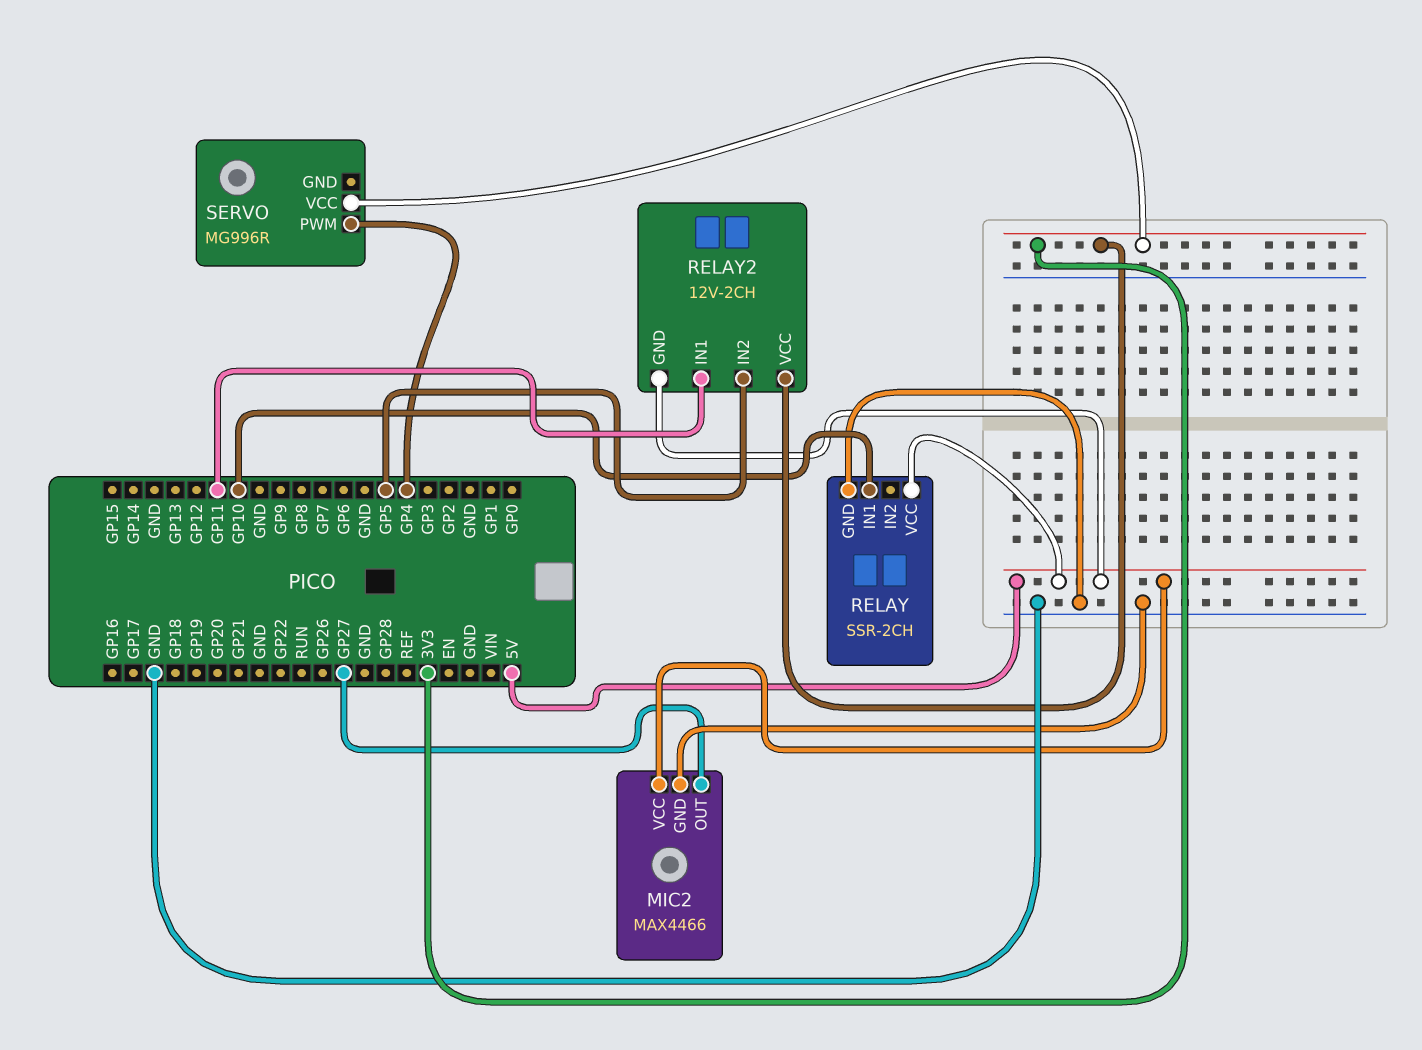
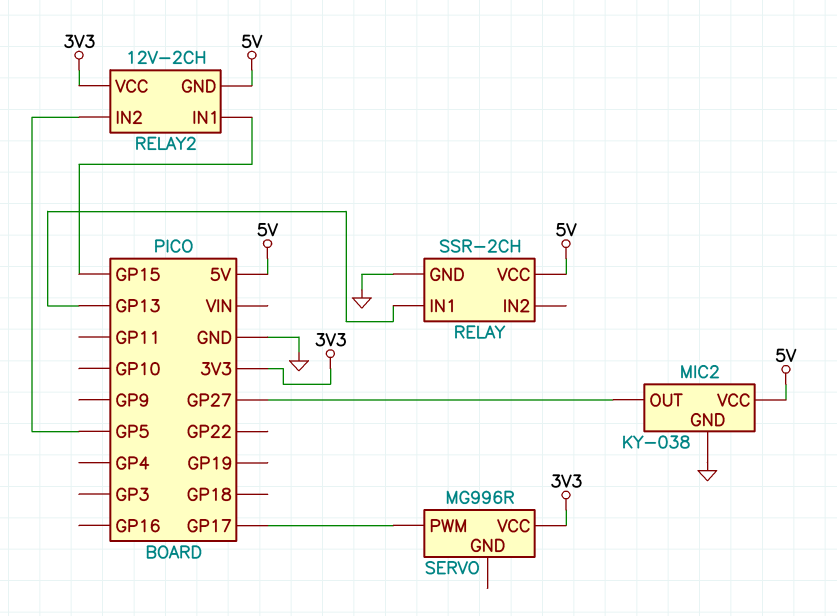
MIC2: MAX4466 -> KY-038
RELAY pin IN1: GP10 -> GP13
RELAY2 pin IN1: GP11 -> GP15
SERVO pin PWM: GP4 -> GP17

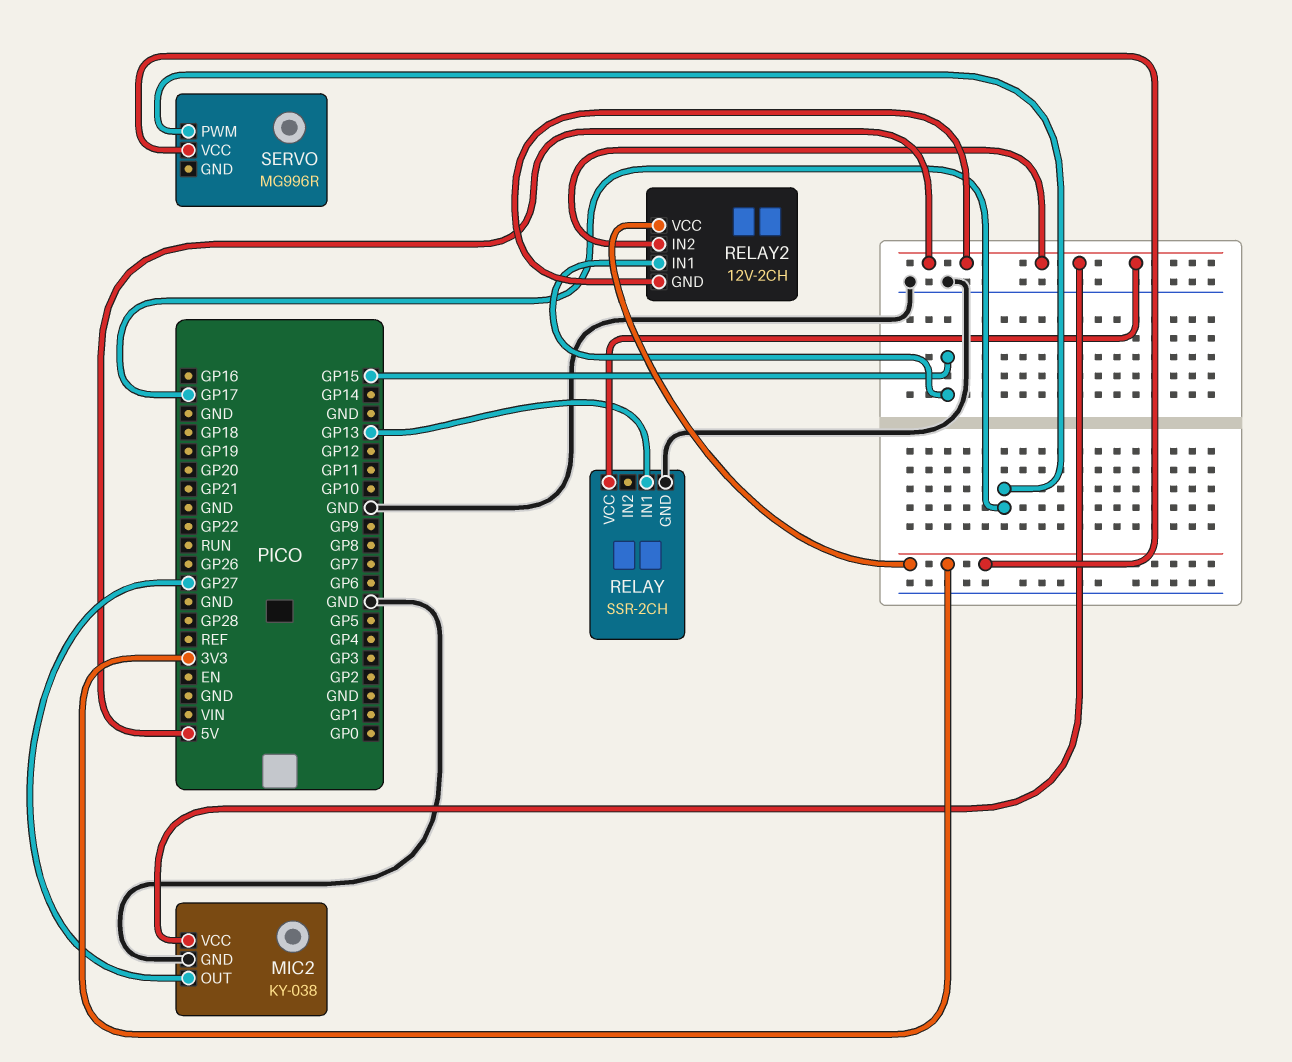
RELAY2 pin IN2: GP5 -> 5V

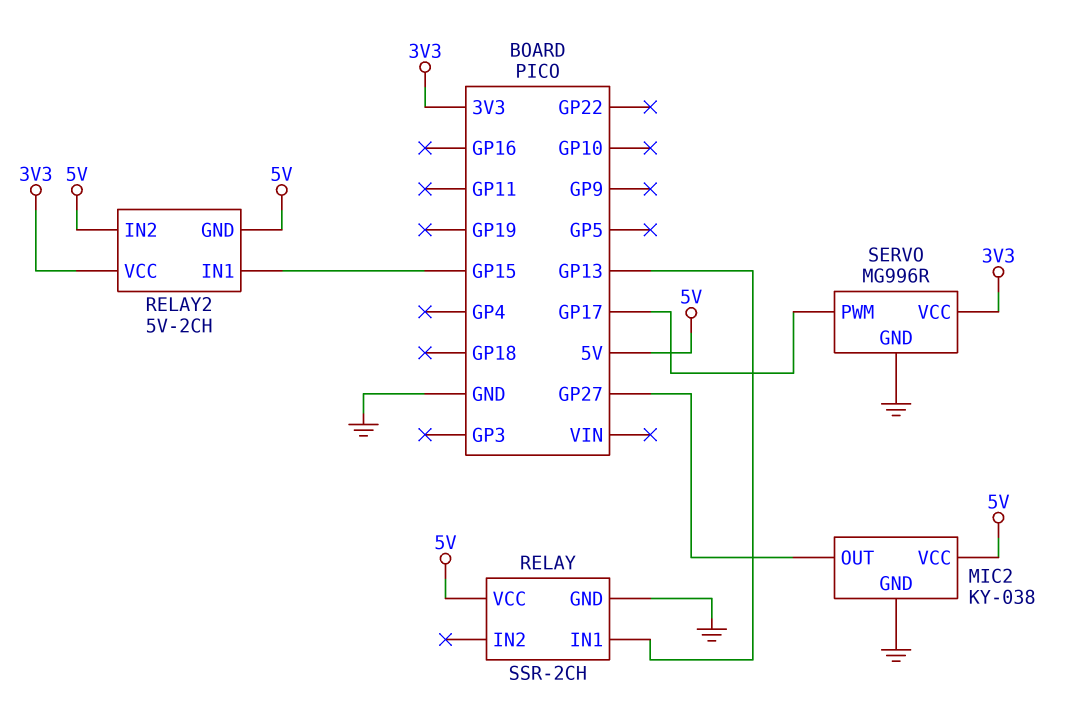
RELAY2: 12V-2CH -> 5V-2CH
SERVO pin GND: none -> GND

